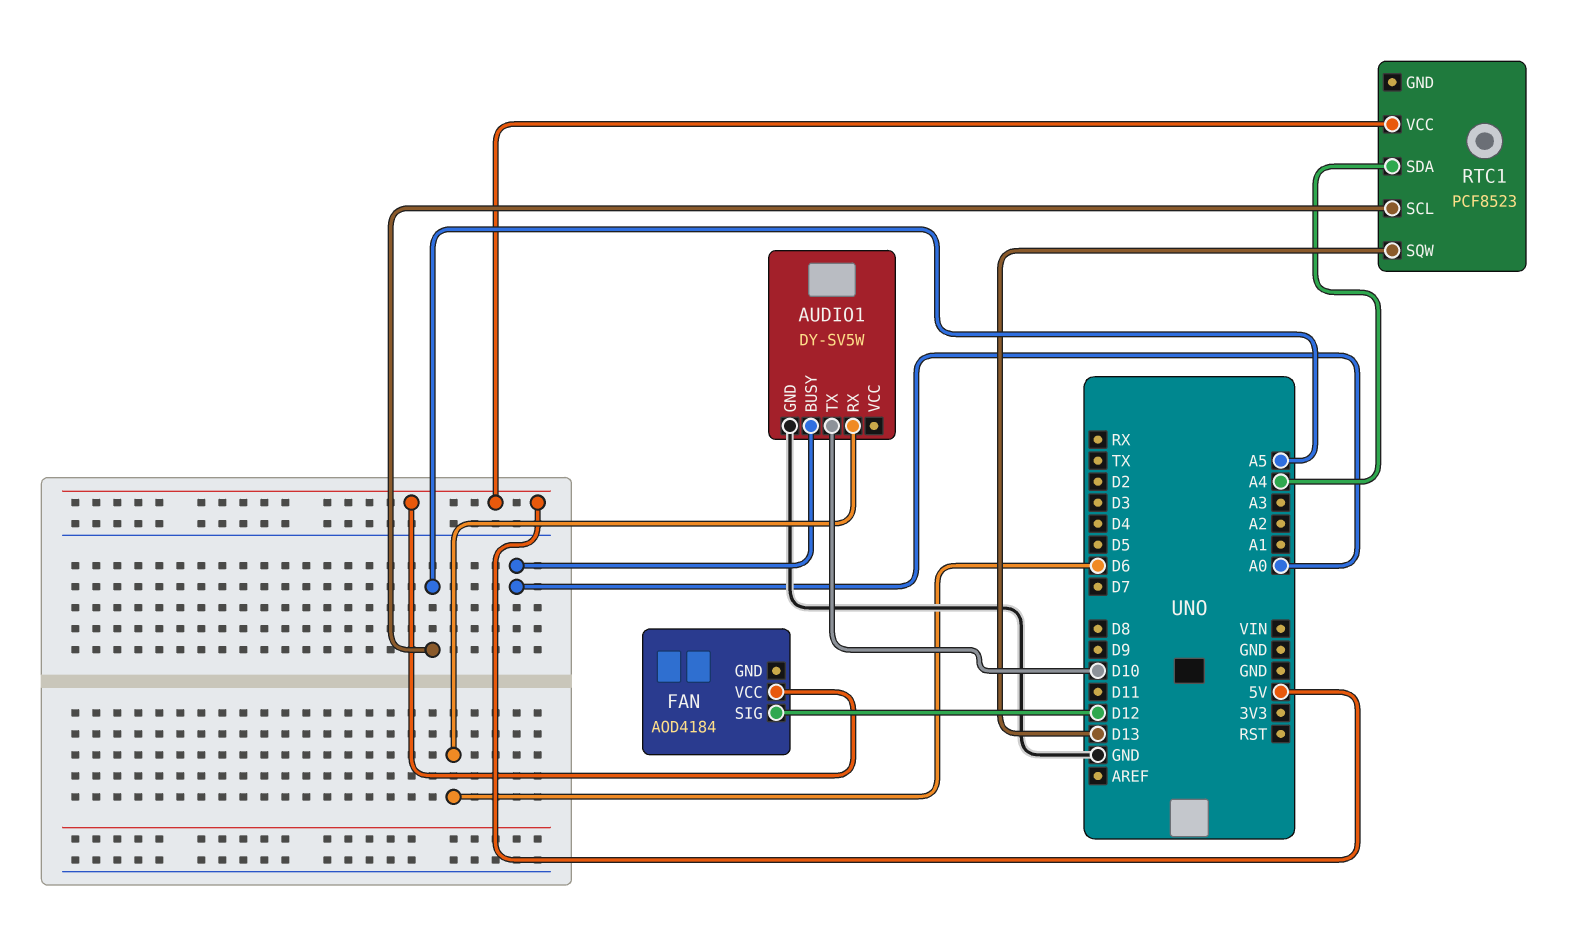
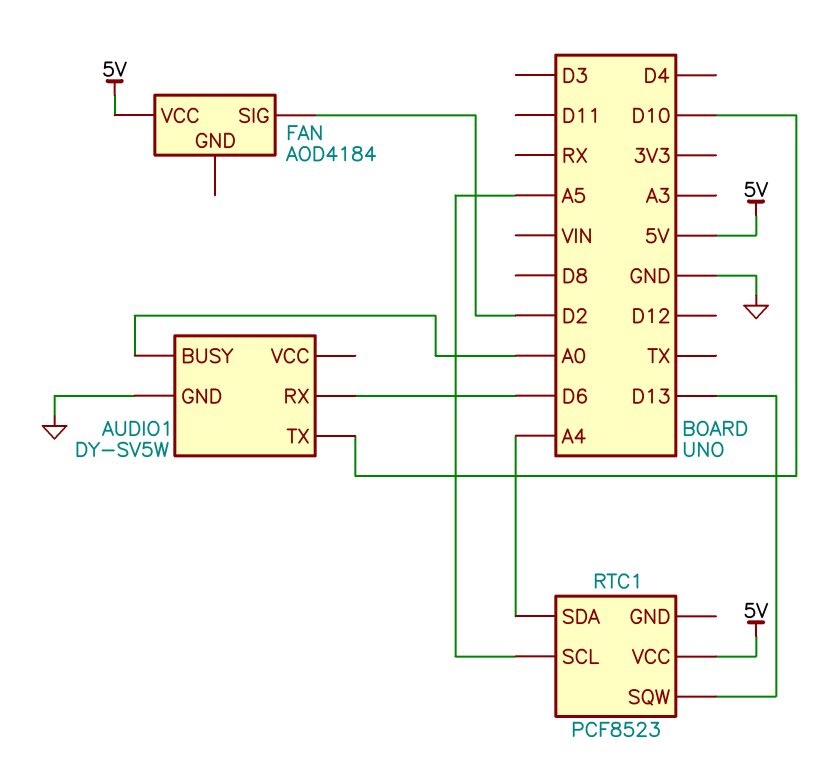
FAN pin SIG: D12 -> D2

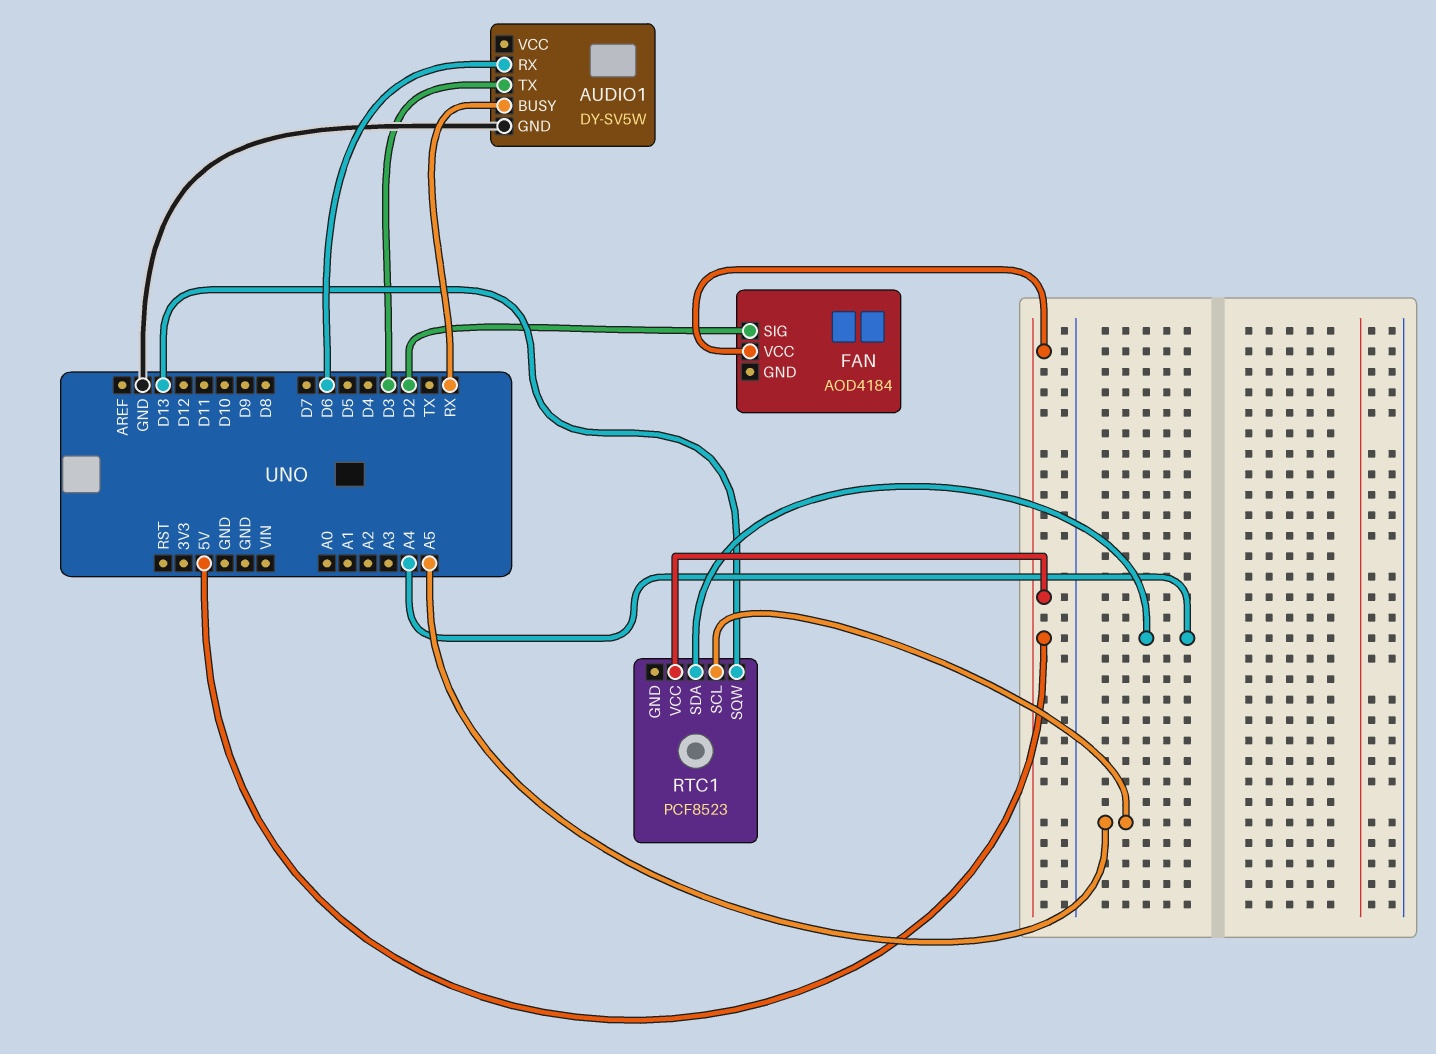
AUDIO1 pin BUSY: A0 -> RX
AUDIO1 pin TX: D10 -> D3

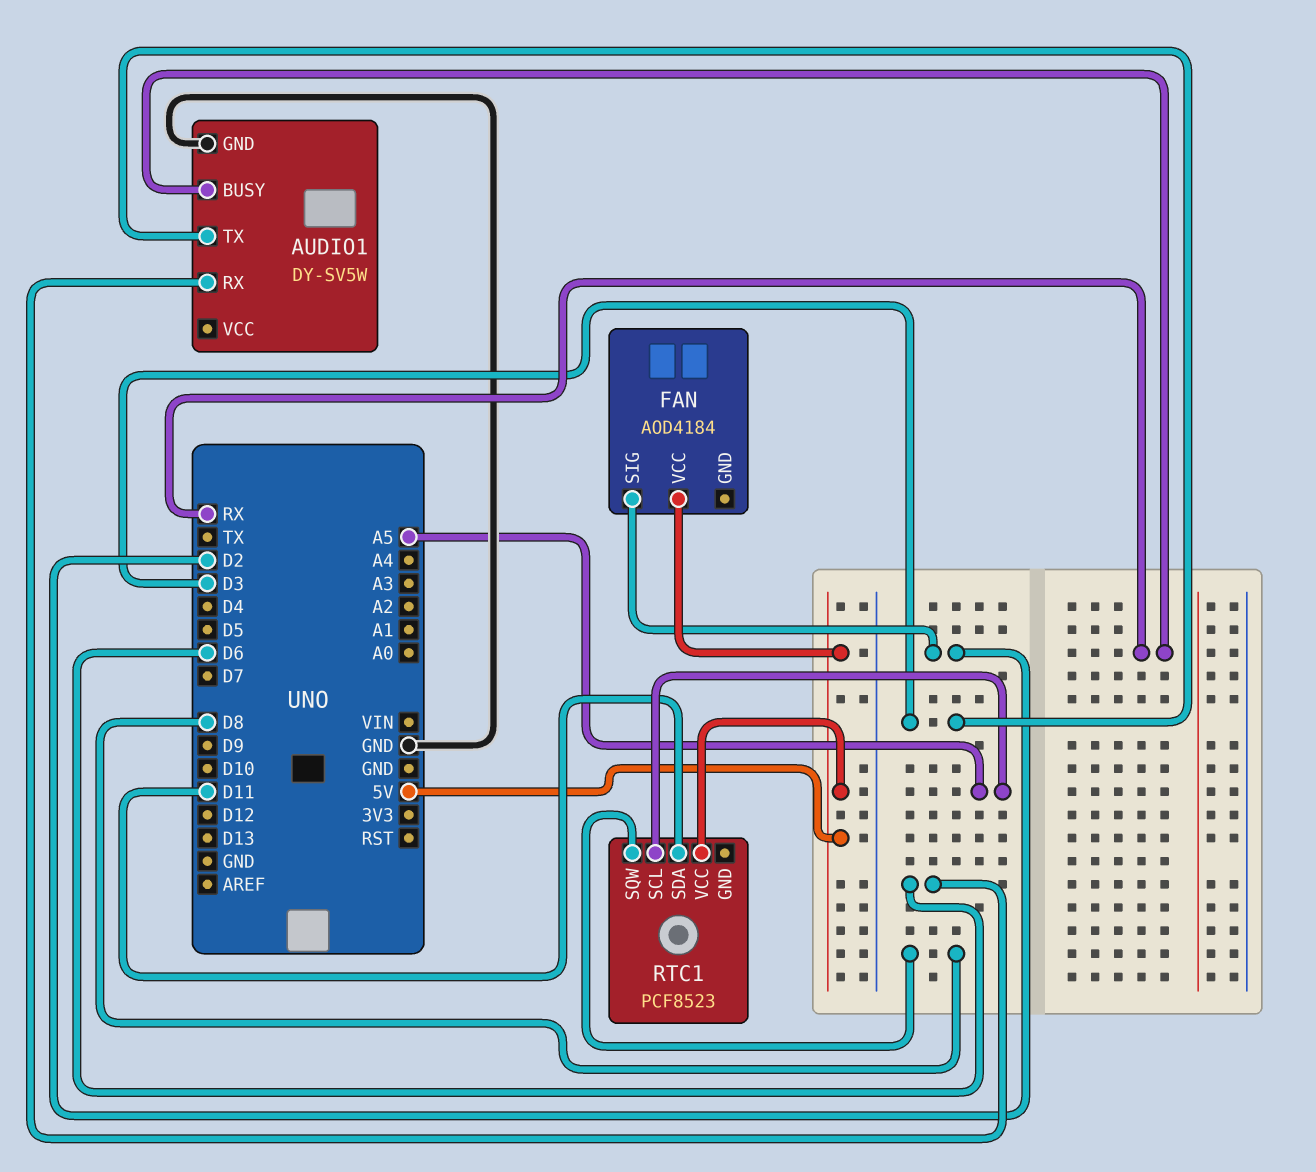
RTC1 pin SDA: A4 -> D11
RTC1 pin SQW: D13 -> D8

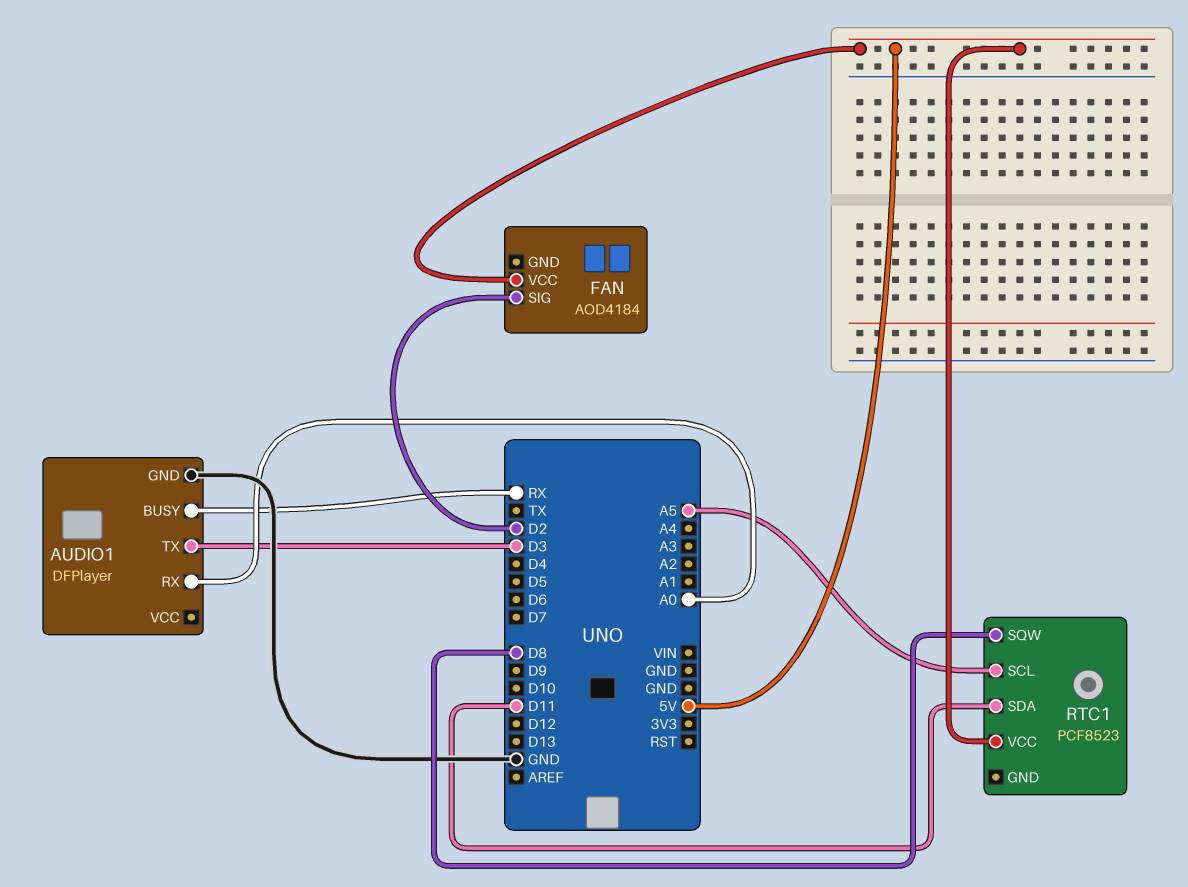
AUDIO1: DY-SV5W -> DFPlayer
AUDIO1 pin RX: D6 -> A0

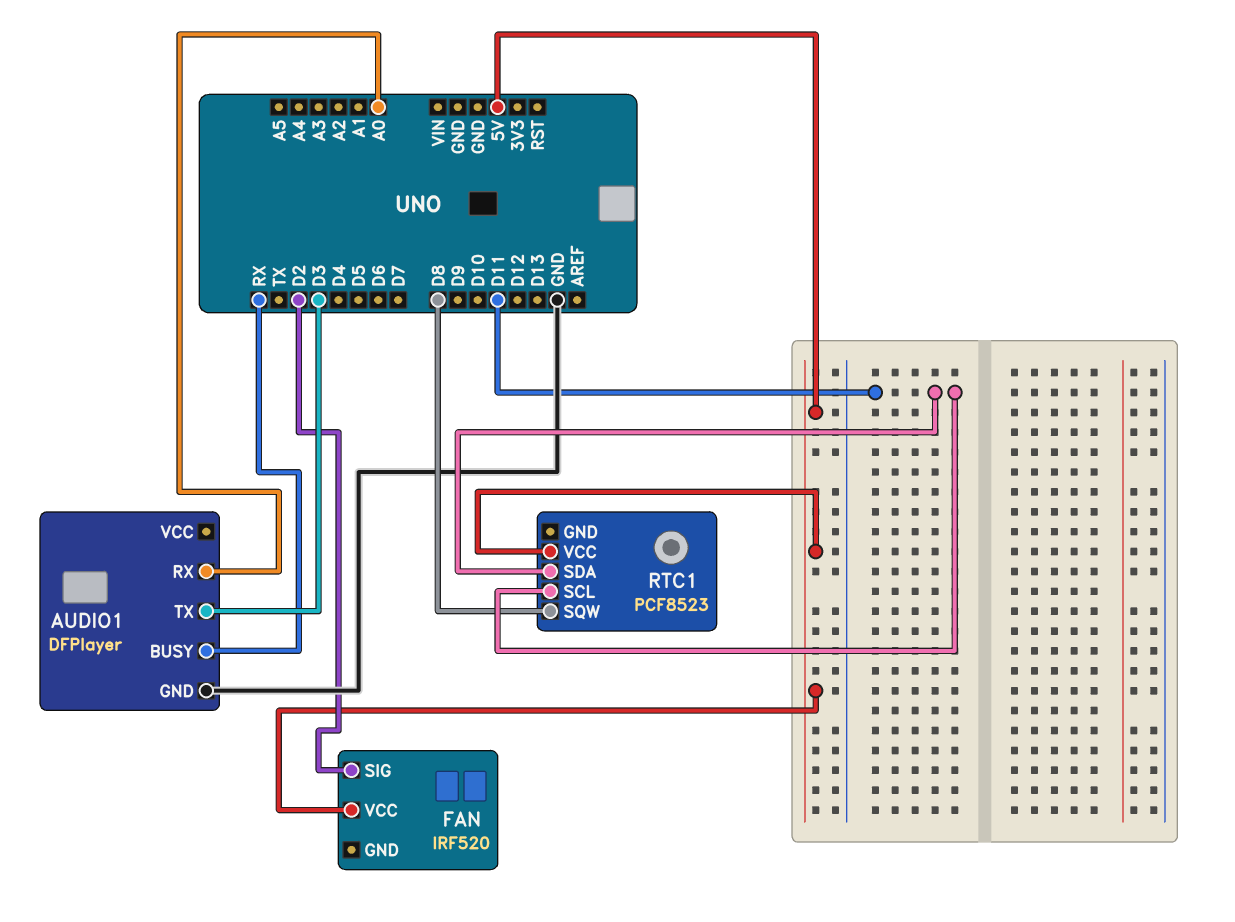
FAN: AOD4184 -> IRF520
RTC1 pin SCL: A5 -> D11

